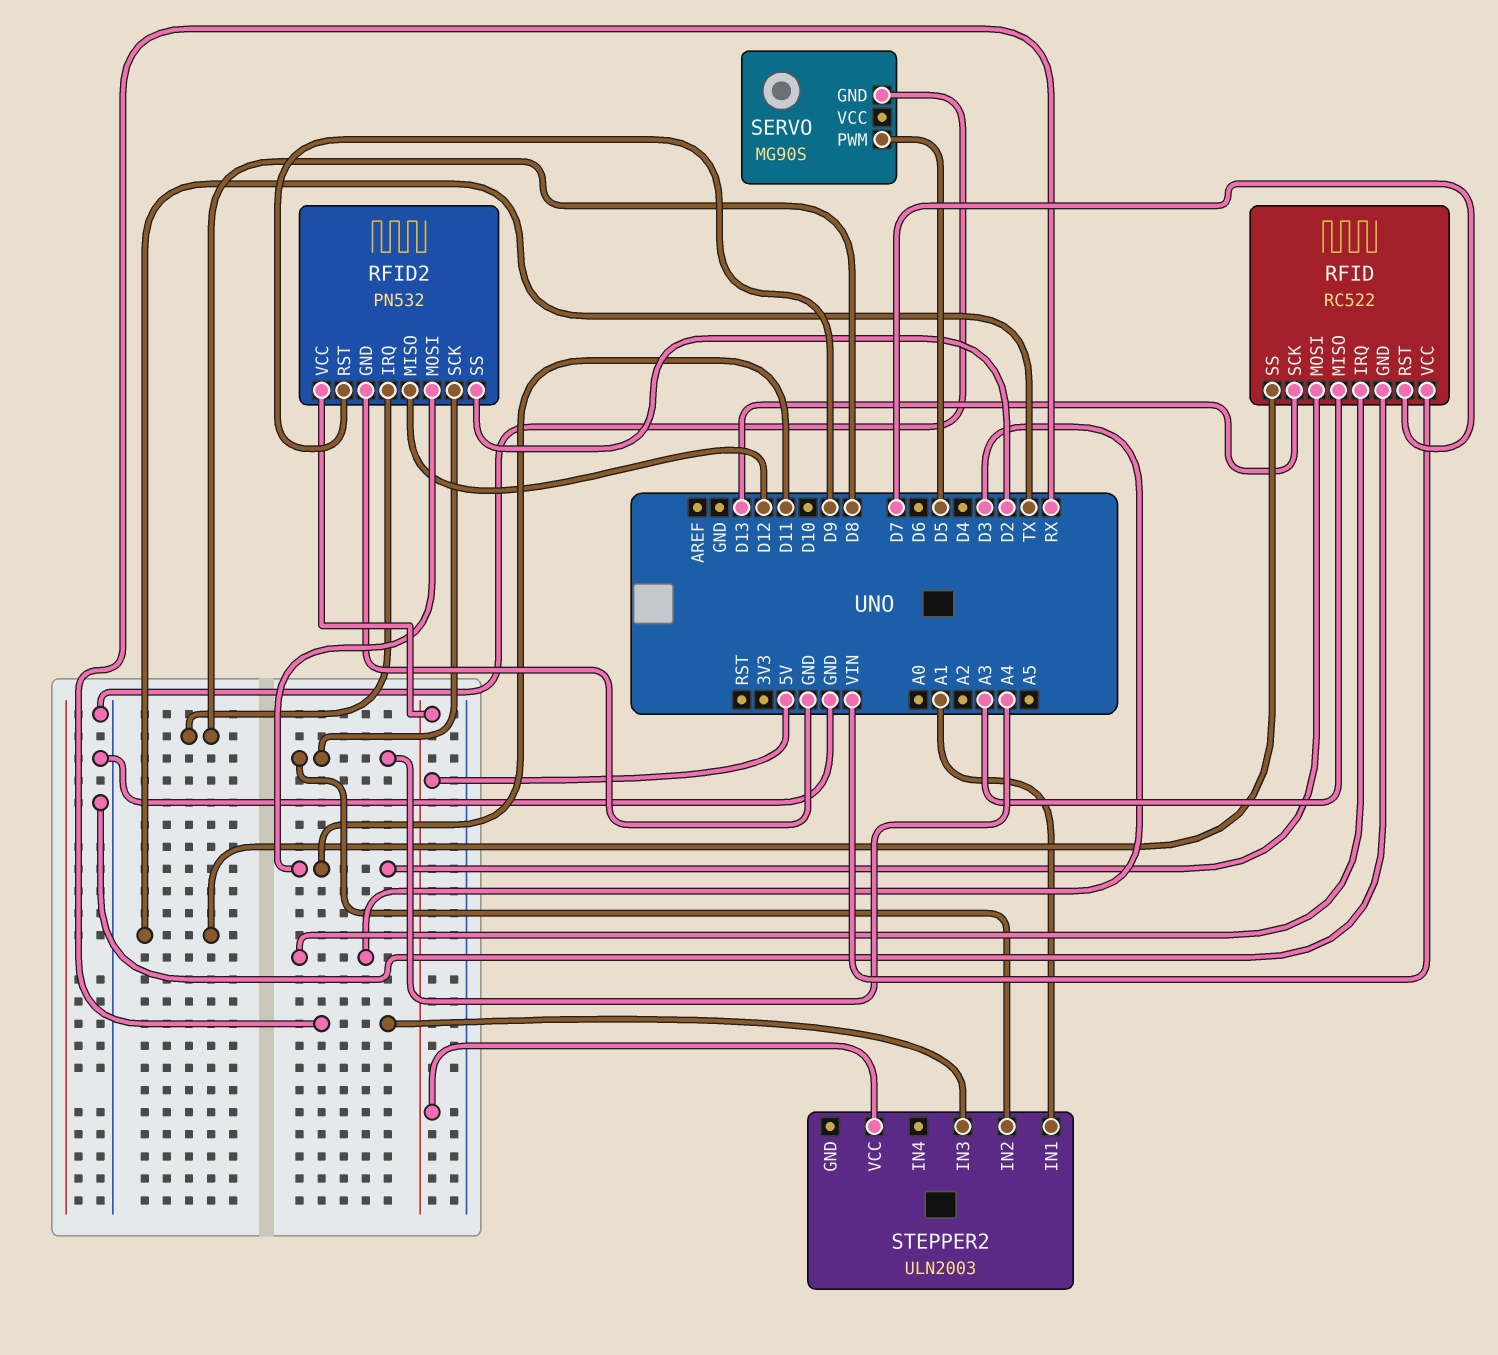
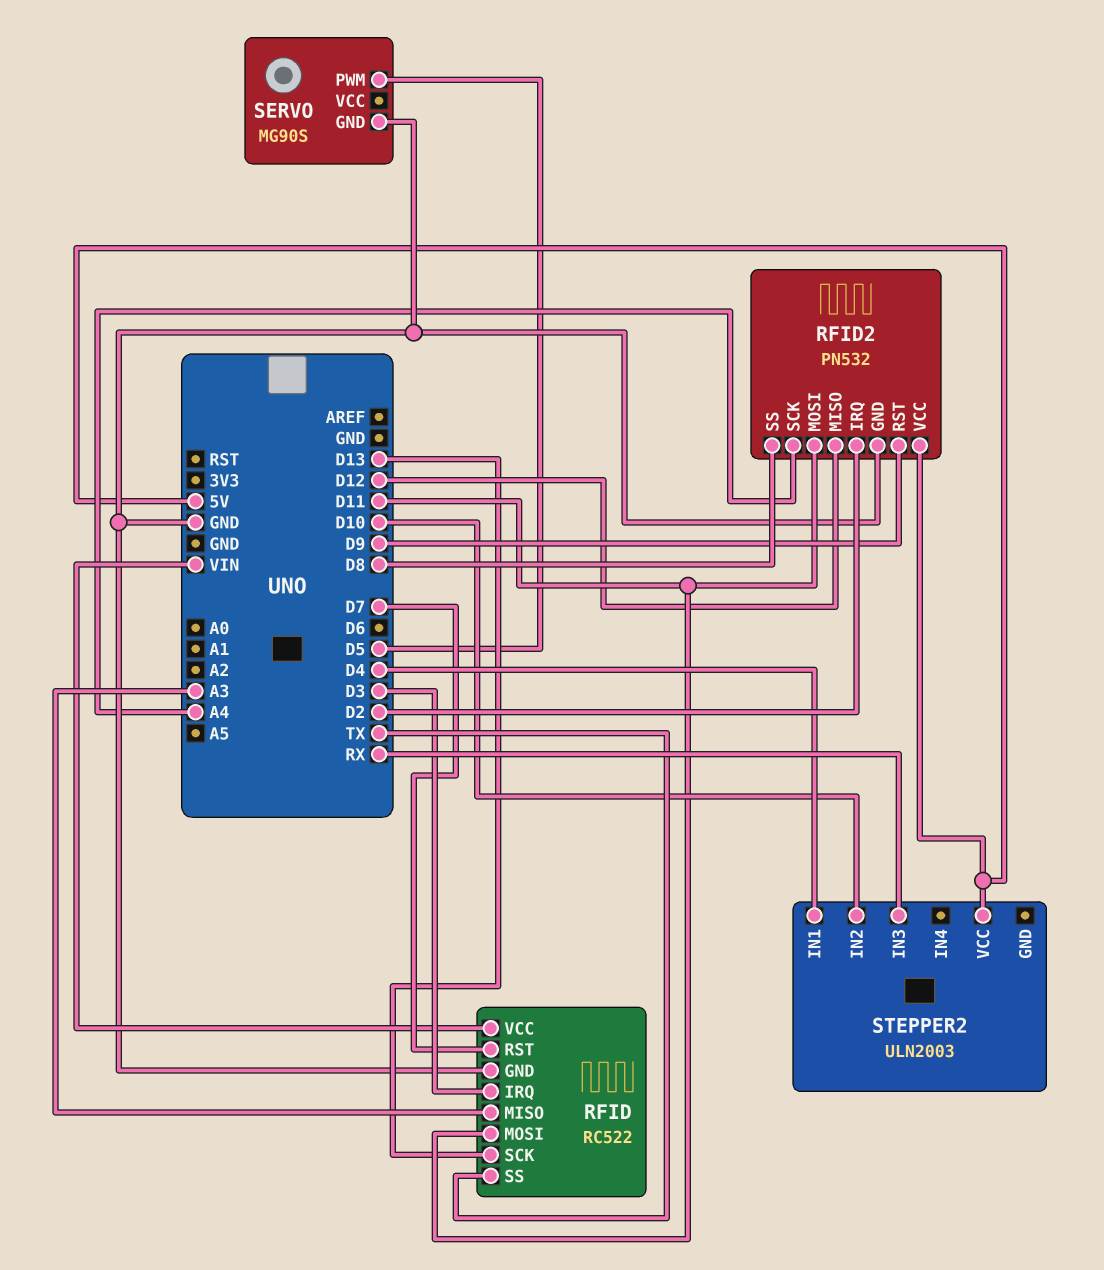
RFID2 pin IRQ: D8 -> D2
RFID2 pin SS: D2 -> D8
STEPPER2 pin IN1: A1 -> D4
STEPPER2 pin IN2: A4 -> D10

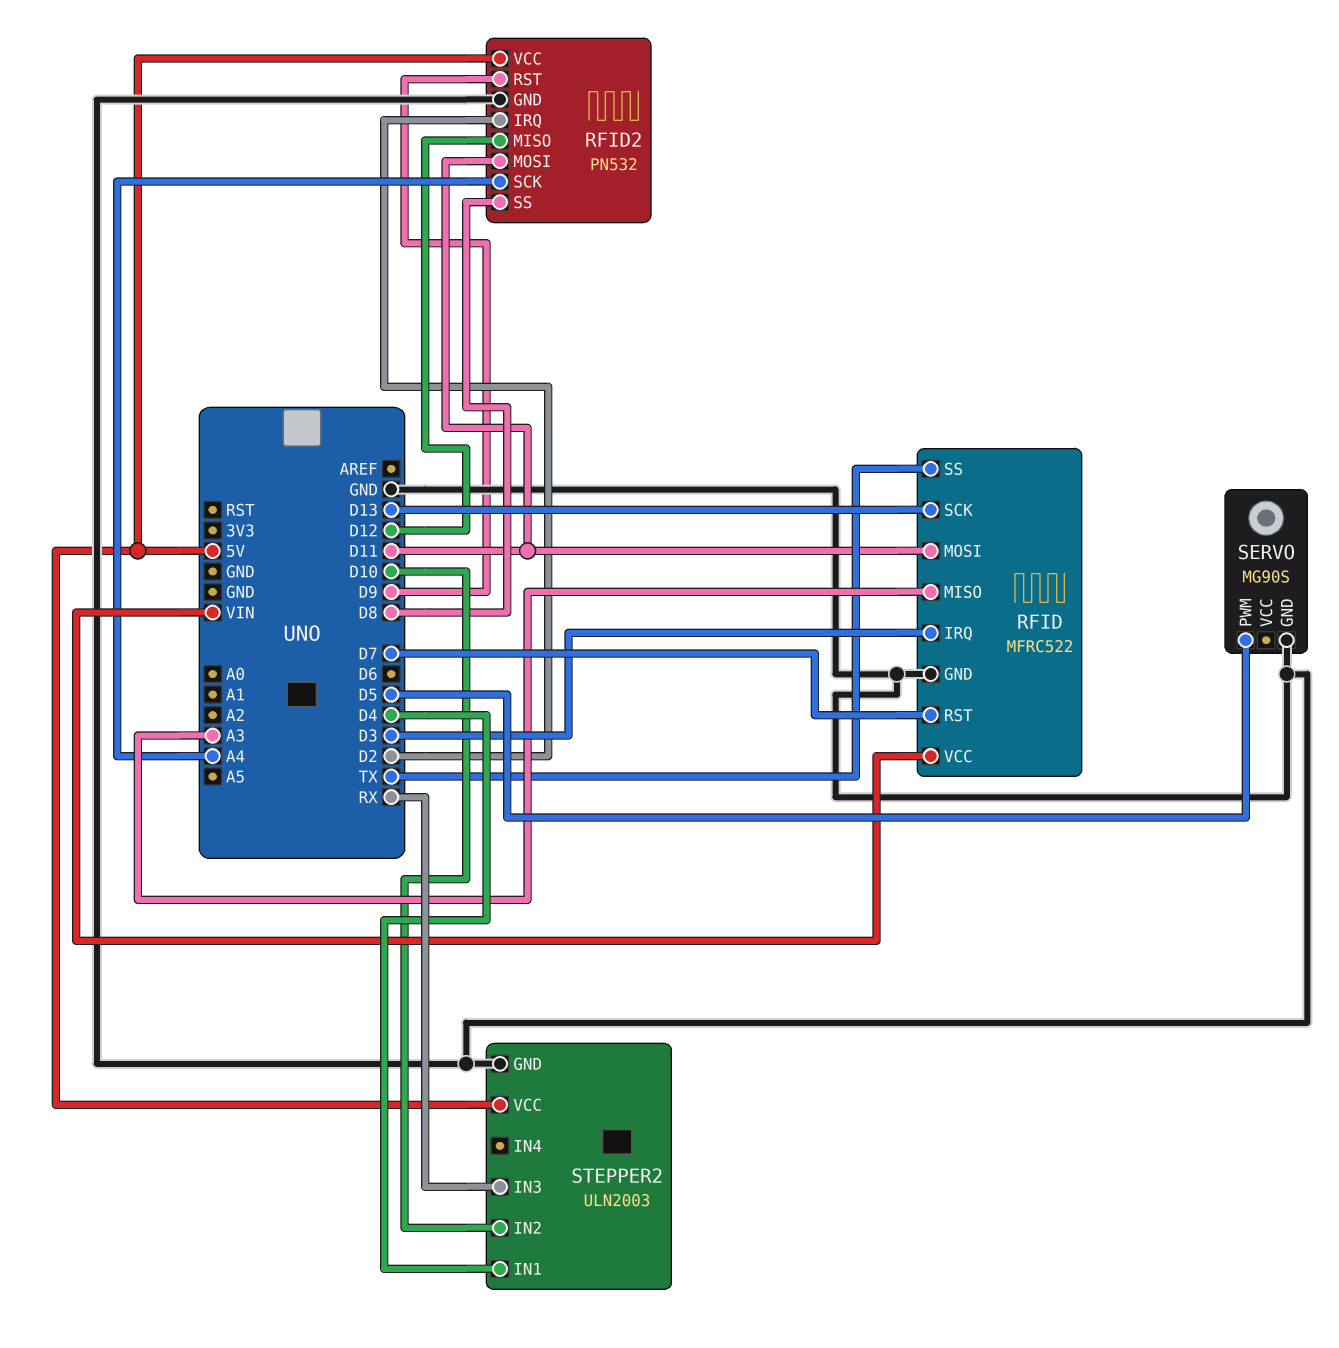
RFID: RC522 -> MFRC522
STEPPER2 pin GND: none -> GND

